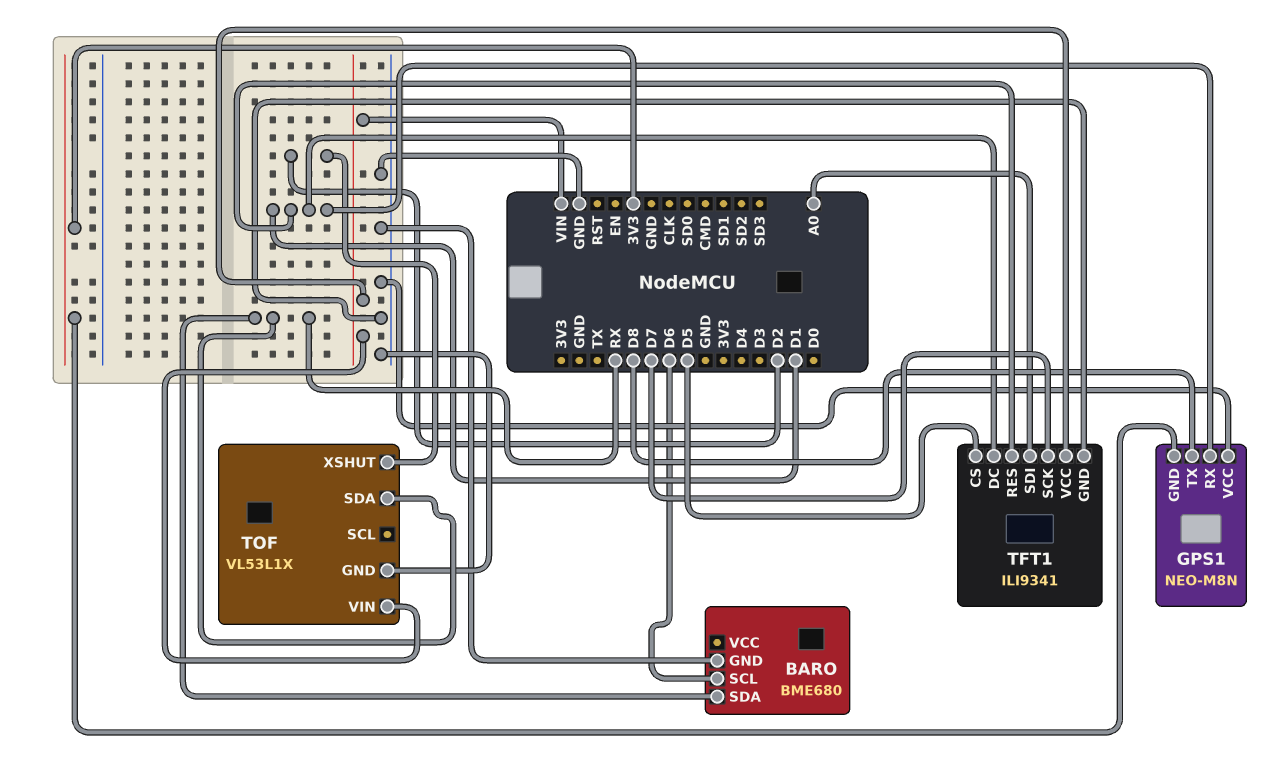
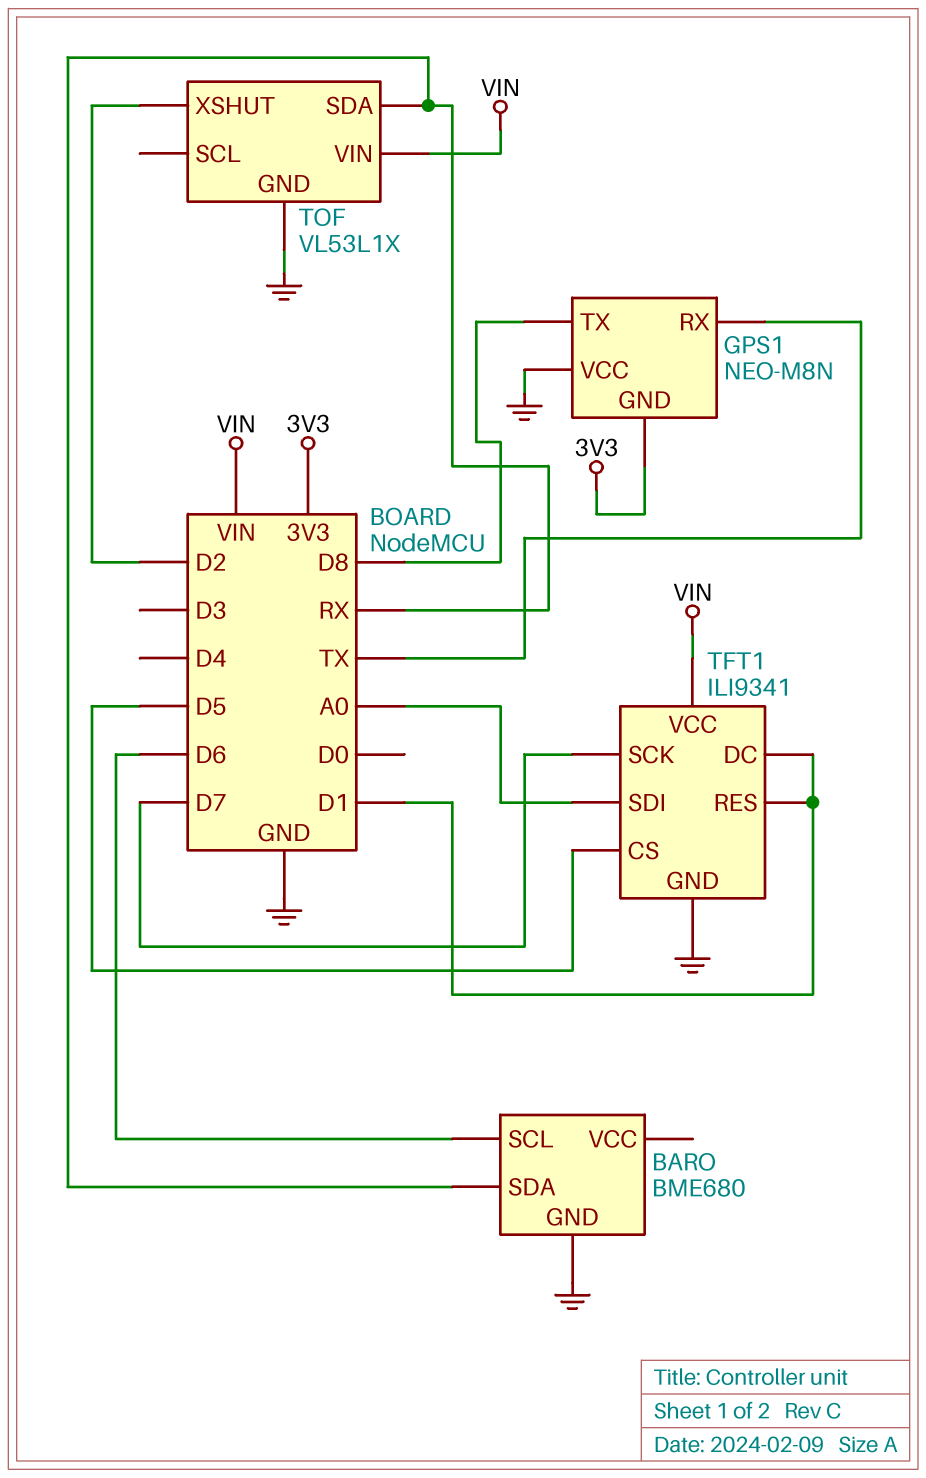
GPS1 pin RX: D1 -> TX

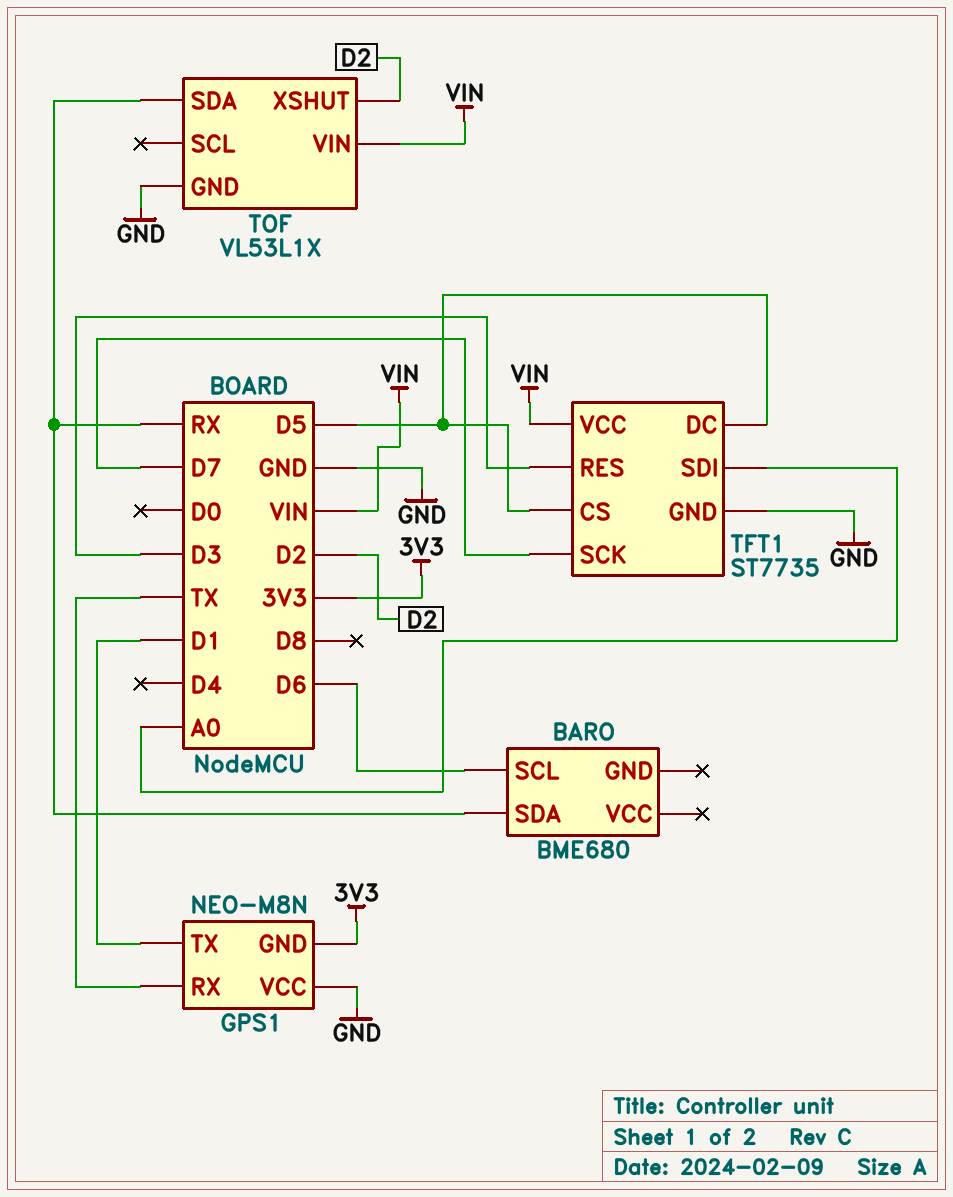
BARO pin GND: GND -> none
GPS1 pin TX: D8 -> D1
TFT1: ILI9341 -> ST7735
TFT1 pin DC: D1 -> D5
TFT1 pin RES: D1 -> D3

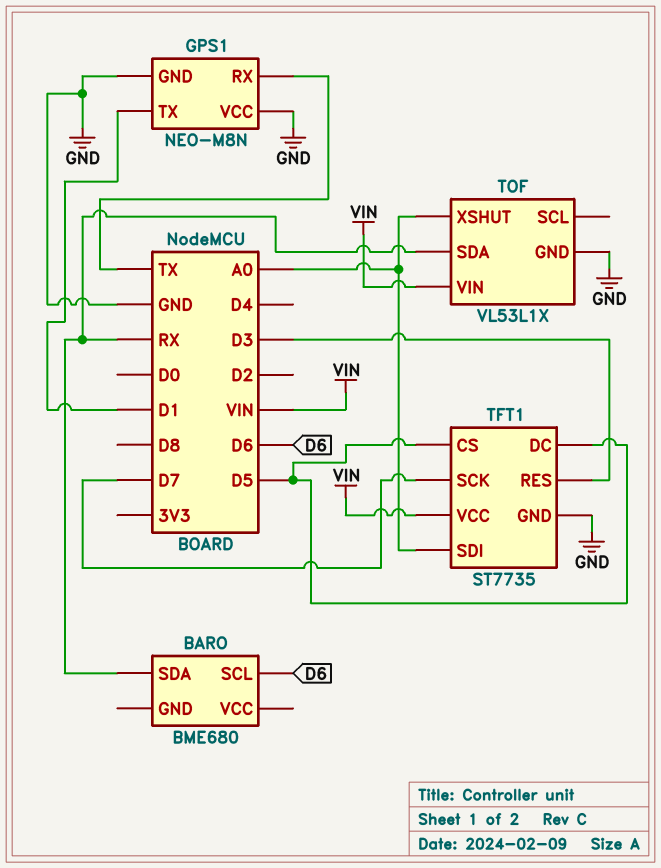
GPS1 pin GND: 3V3 -> GND
TOF pin XSHUT: D2 -> A0

